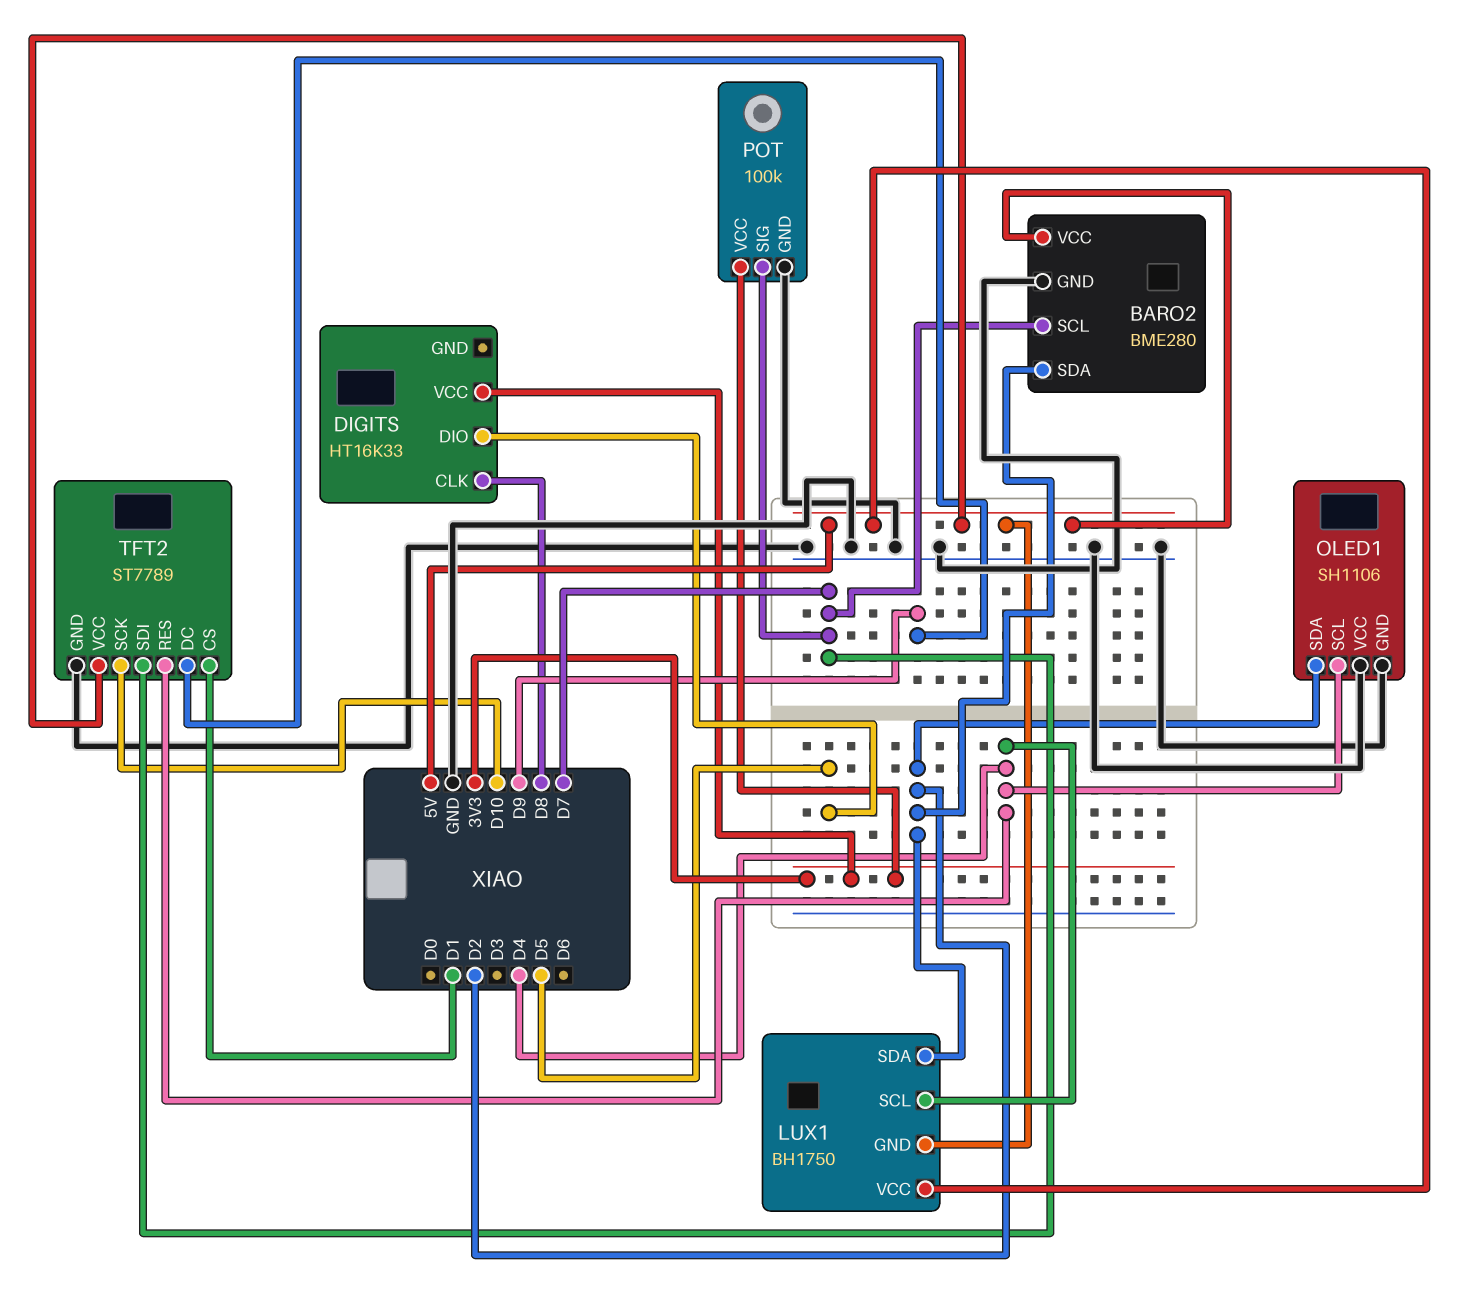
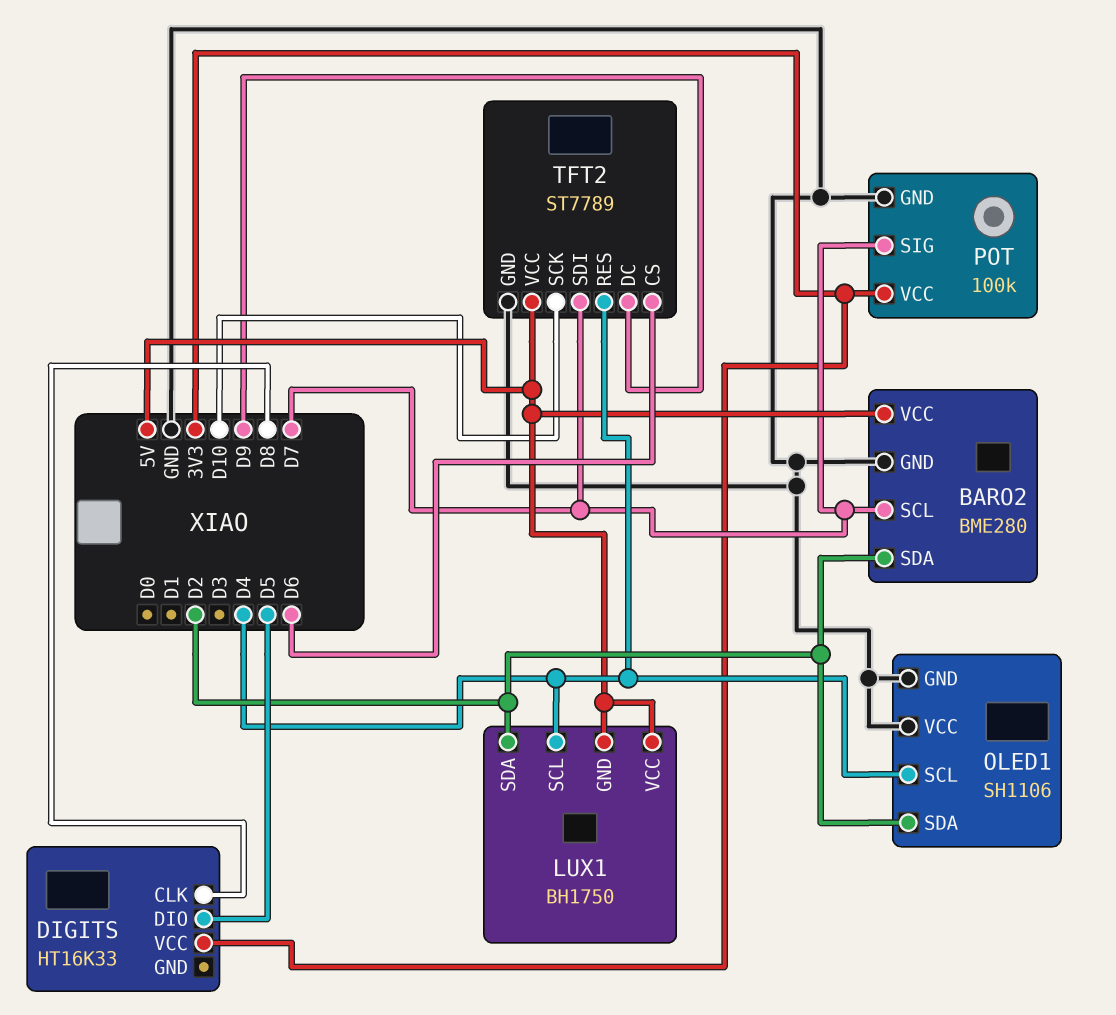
TFT2 pin CS: D1 -> D6

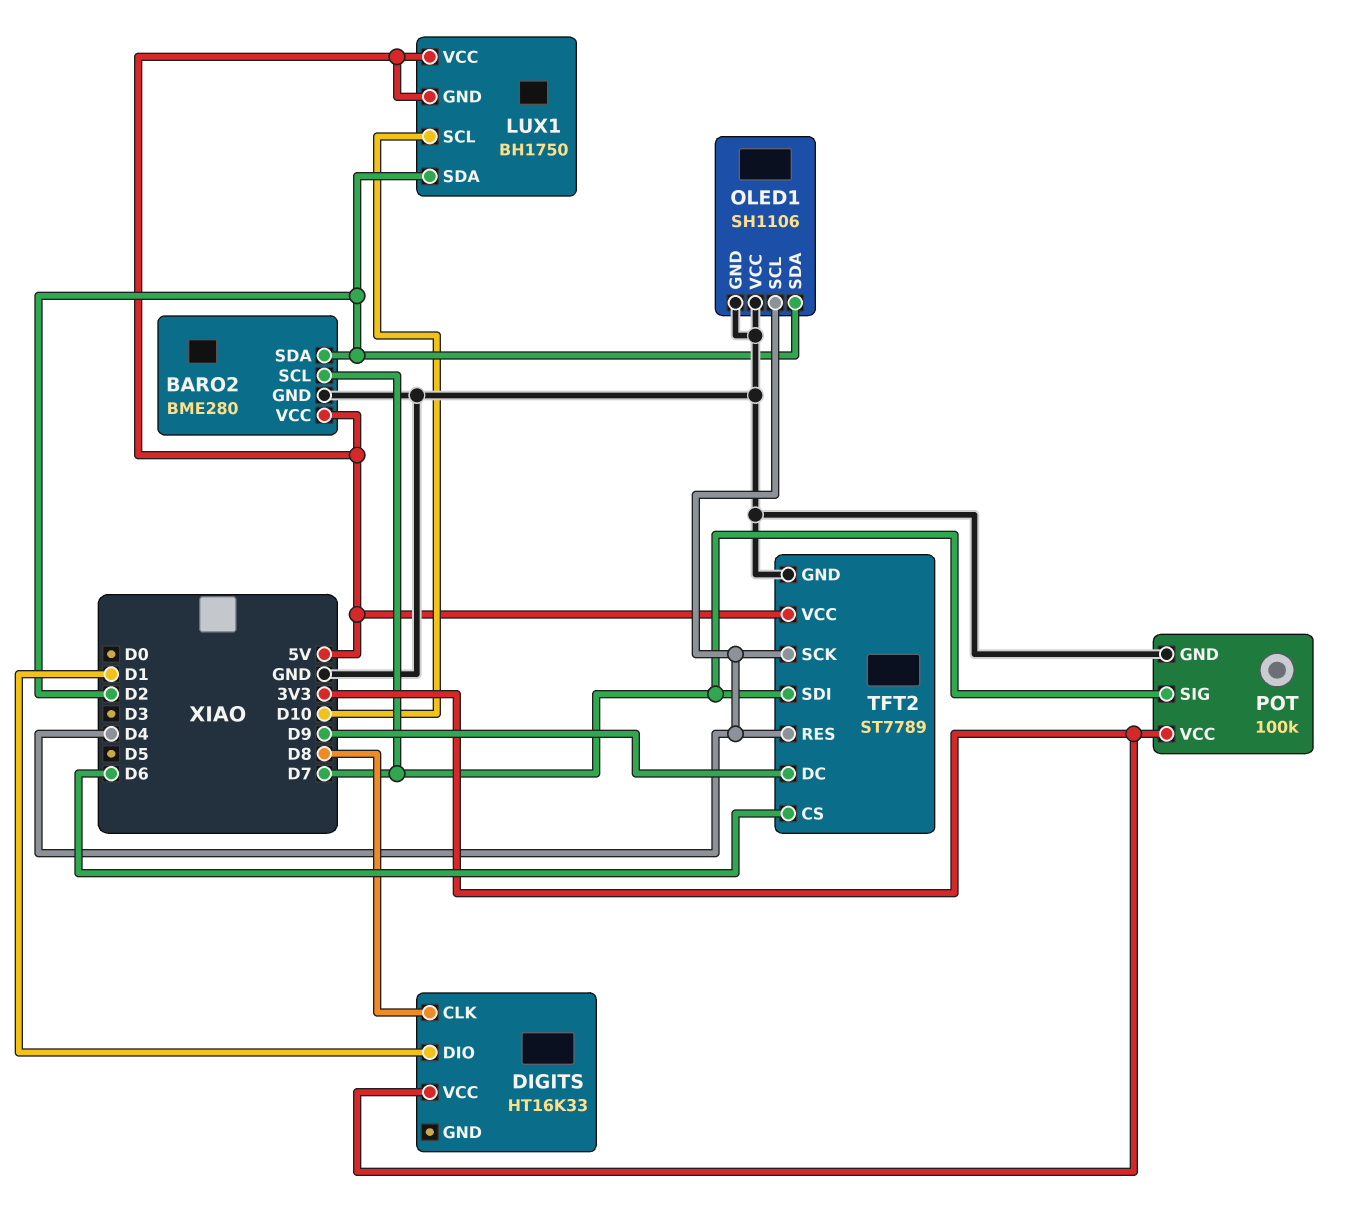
DIGITS pin DIO: D5 -> D1
LUX1 pin SCL: D4 -> D10
TFT2 pin SCK: D10 -> D4

